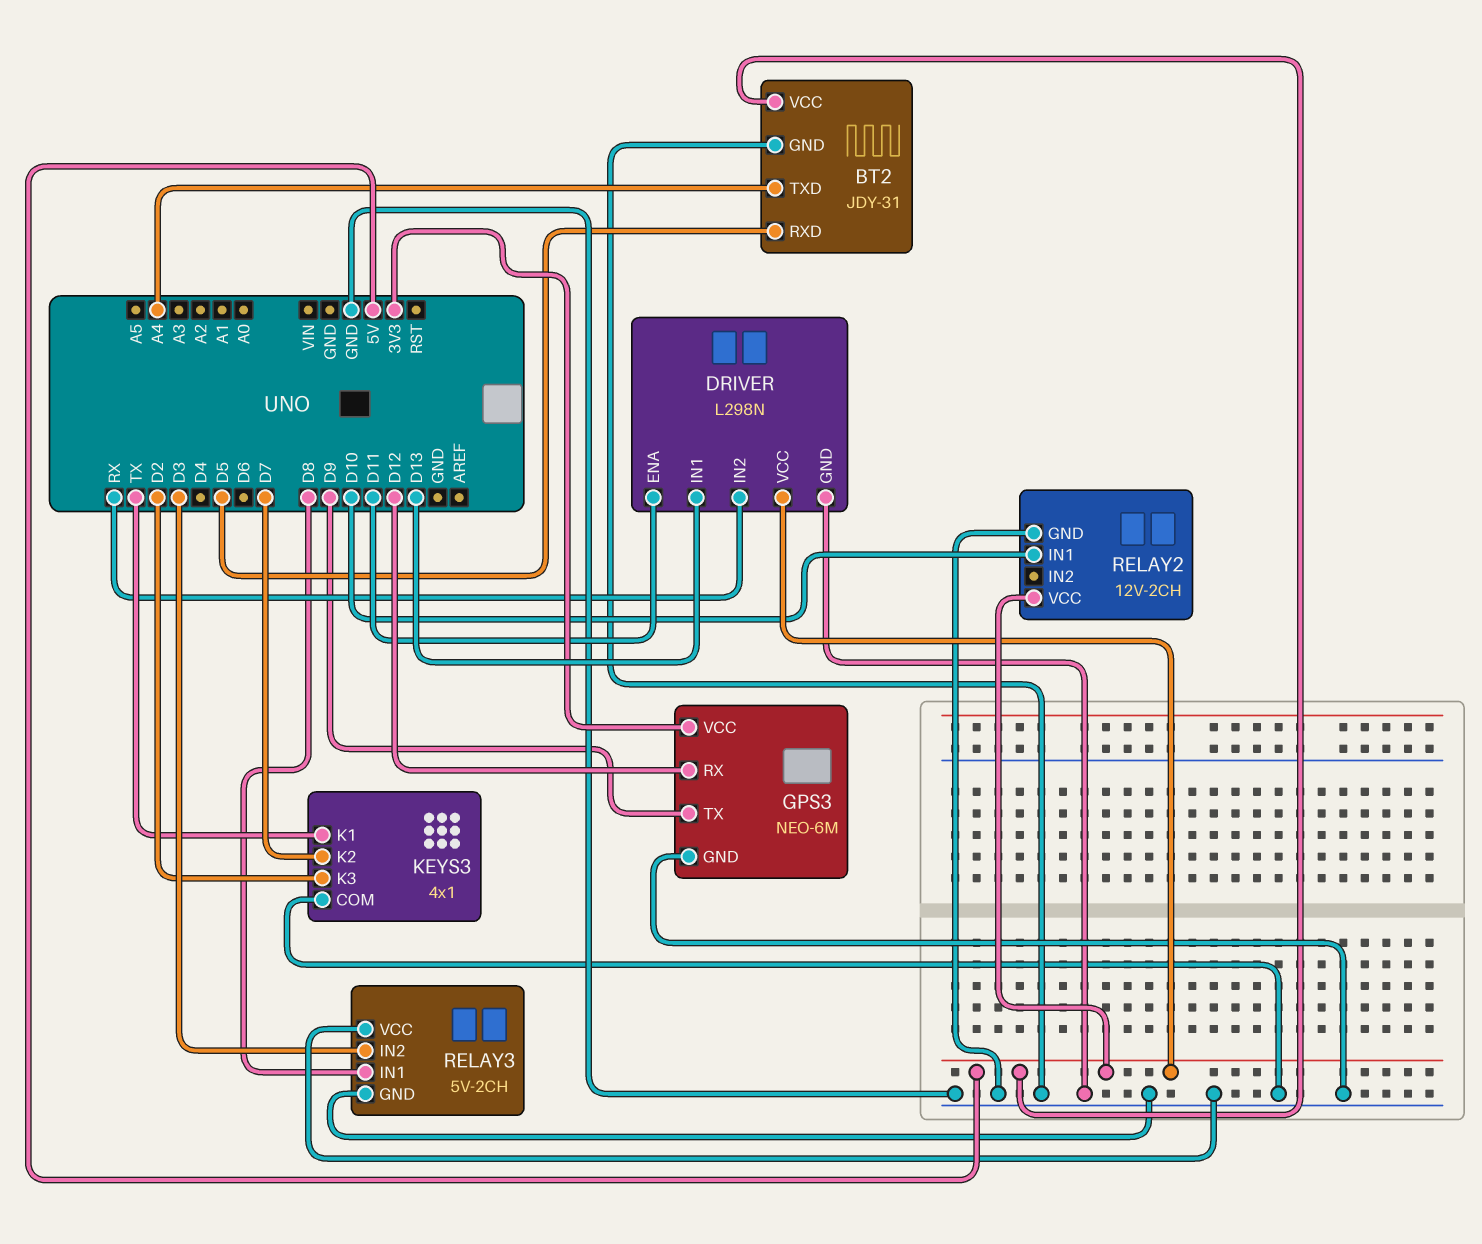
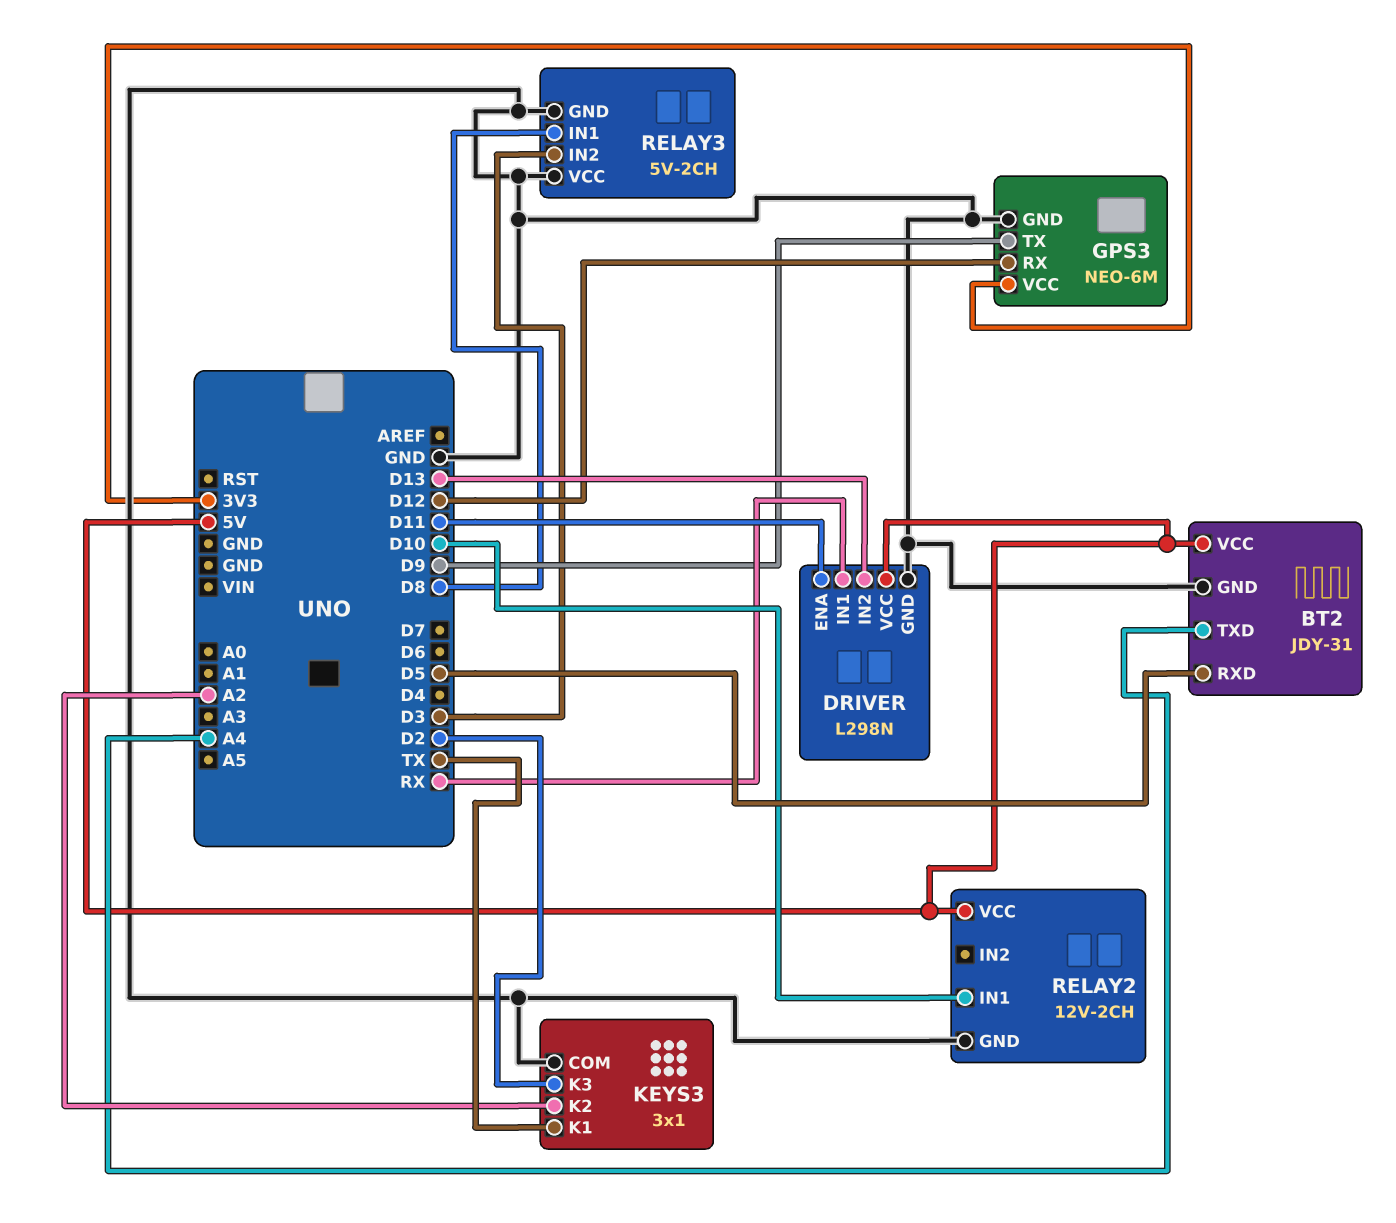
DRIVER pin IN1: D13 -> RX
DRIVER pin IN2: RX -> D13
KEYS3: 4x1 -> 3x1
KEYS3 pin K2: D7 -> A2

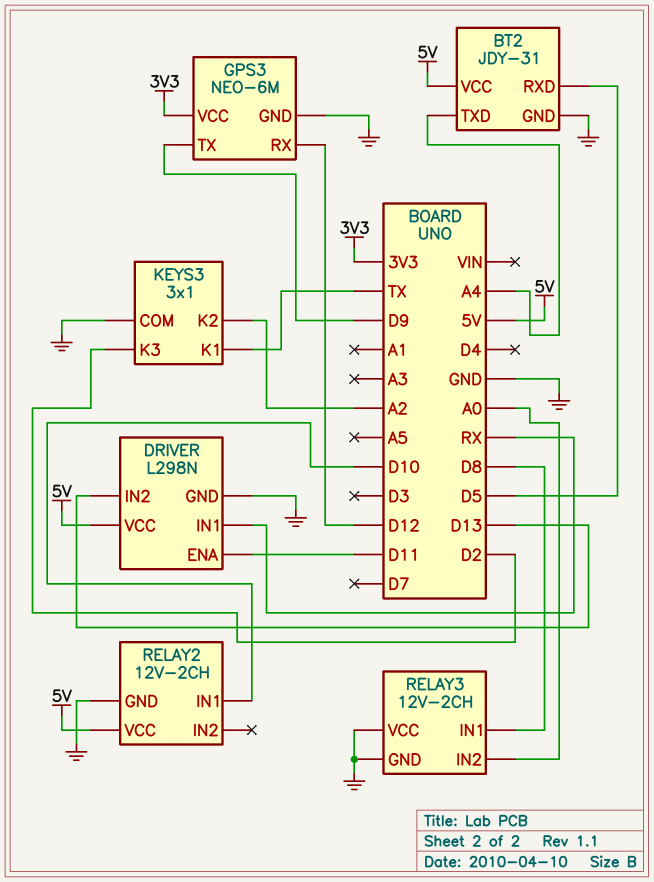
RELAY3: 5V-2CH -> 12V-2CH
RELAY3 pin IN2: D3 -> A0

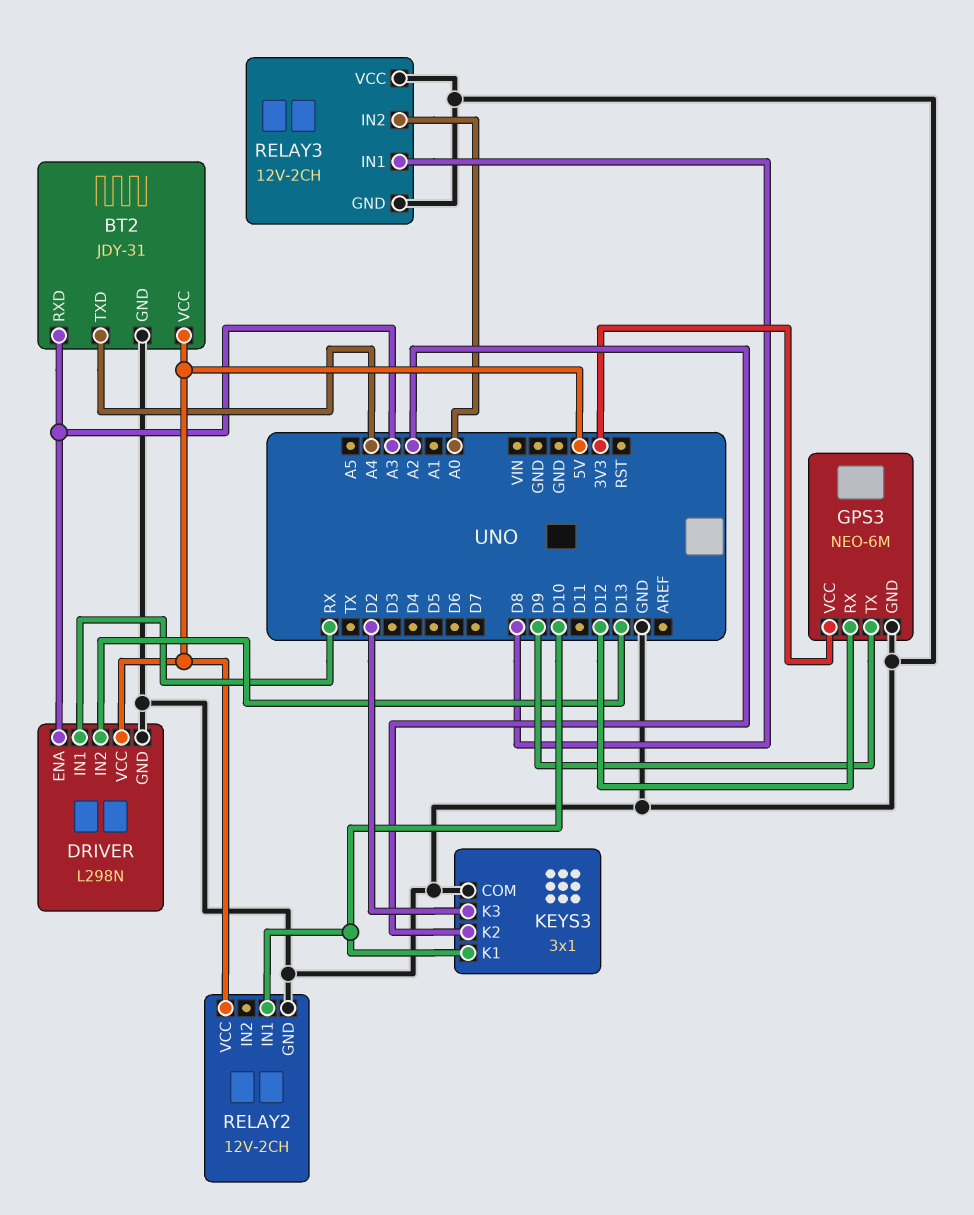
BT2 pin RXD: D5 -> A3
DRIVER pin ENA: D11 -> A3
KEYS3 pin K1: TX -> D10

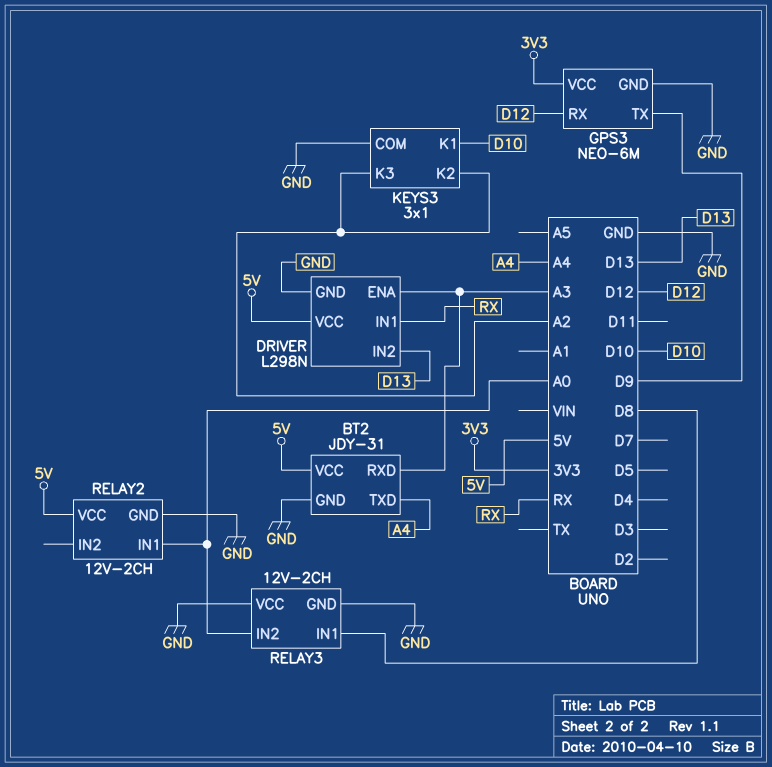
KEYS3 pin K3: D2 -> A2
RELAY2 pin IN1: D10 -> A0

